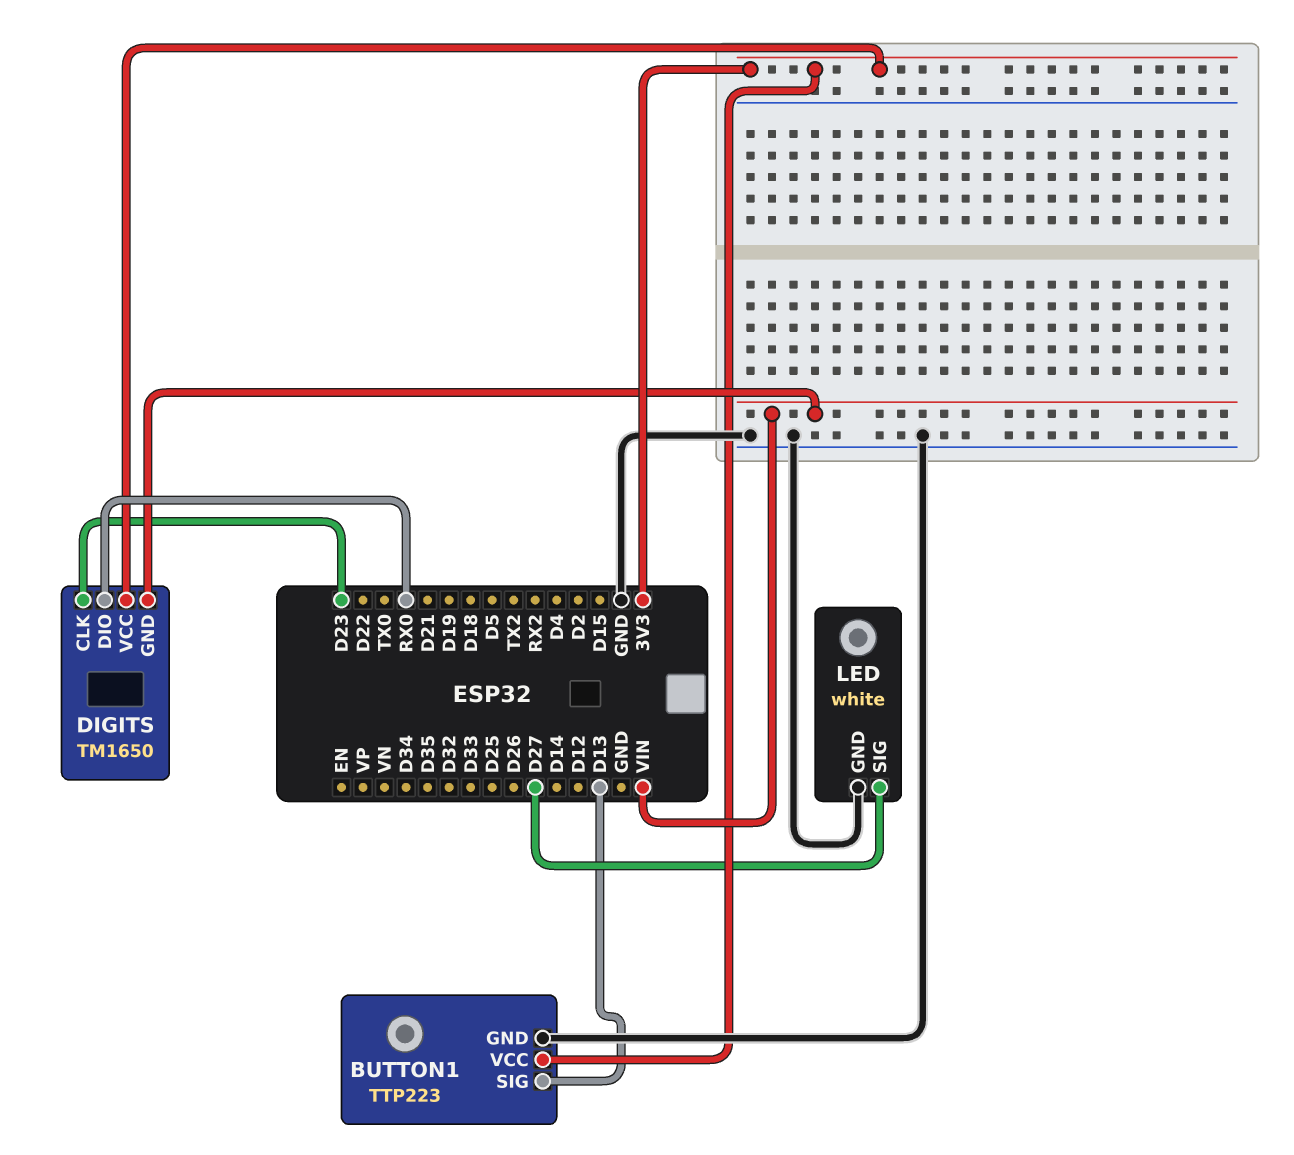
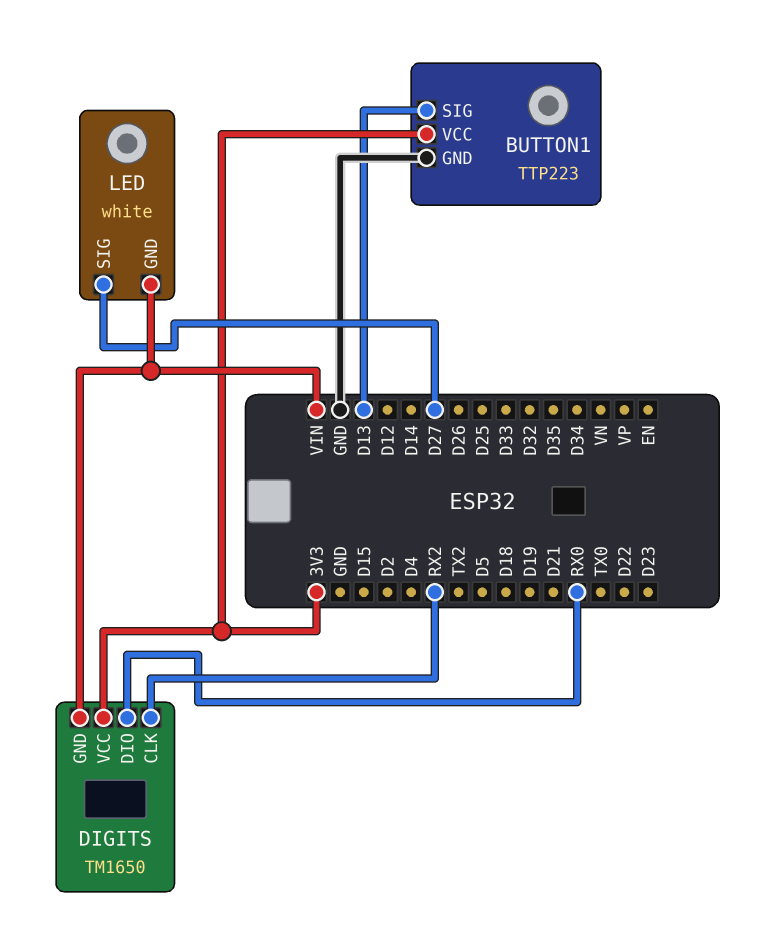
DIGITS pin CLK: D23 -> RX2
LED pin GND: GND -> VIN

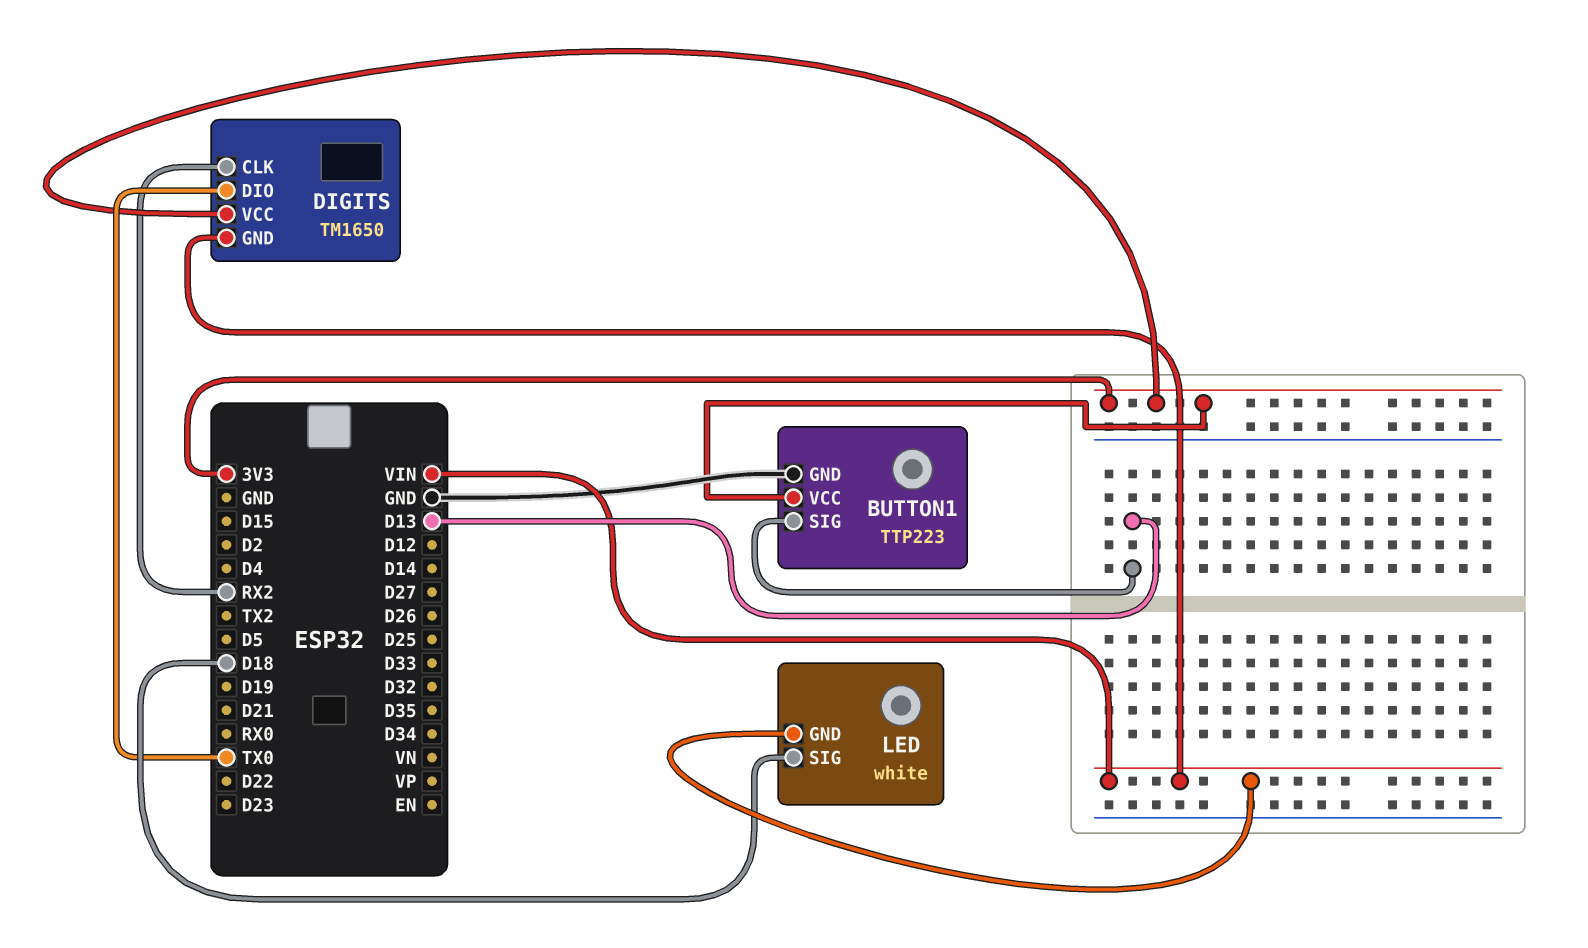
DIGITS pin DIO: RX0 -> TX0
LED pin SIG: D27 -> D18

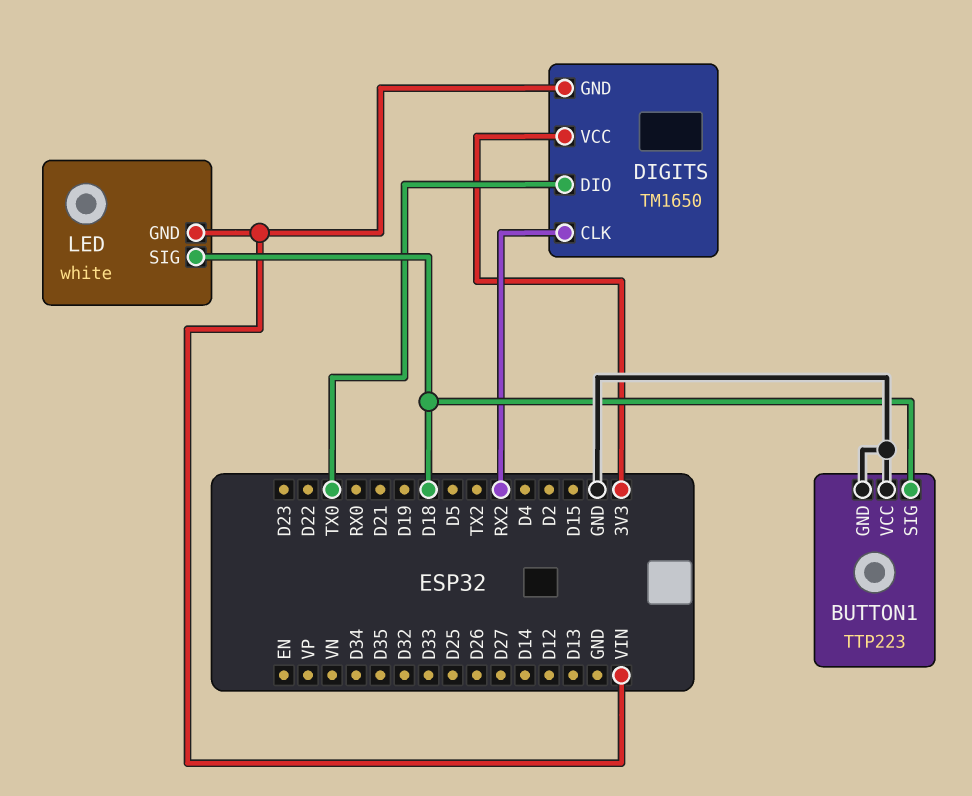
BUTTON1 pin SIG: D13 -> D18
BUTTON1 pin VCC: 3V3 -> GND

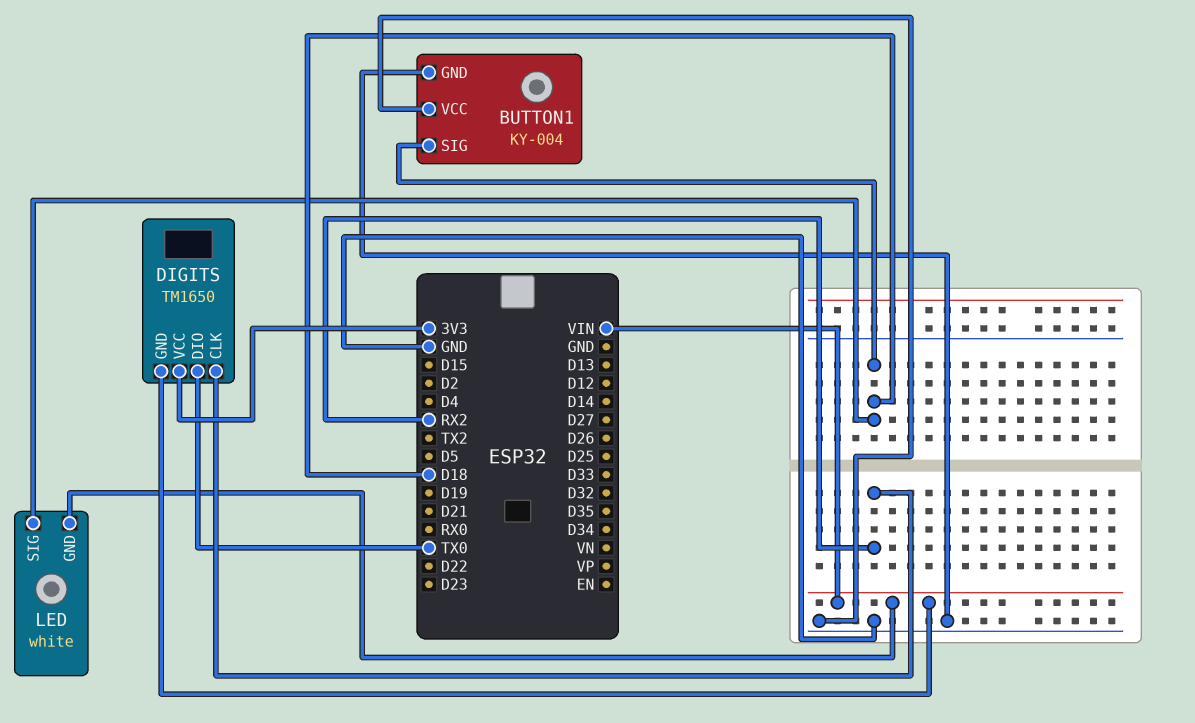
BUTTON1: TTP223 -> KY-004

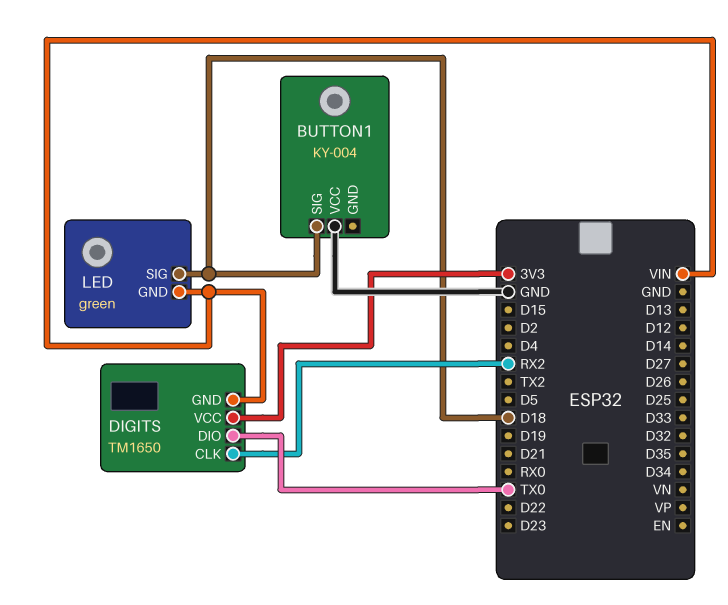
BUTTON1 pin GND: GND -> none
LED: white -> green

